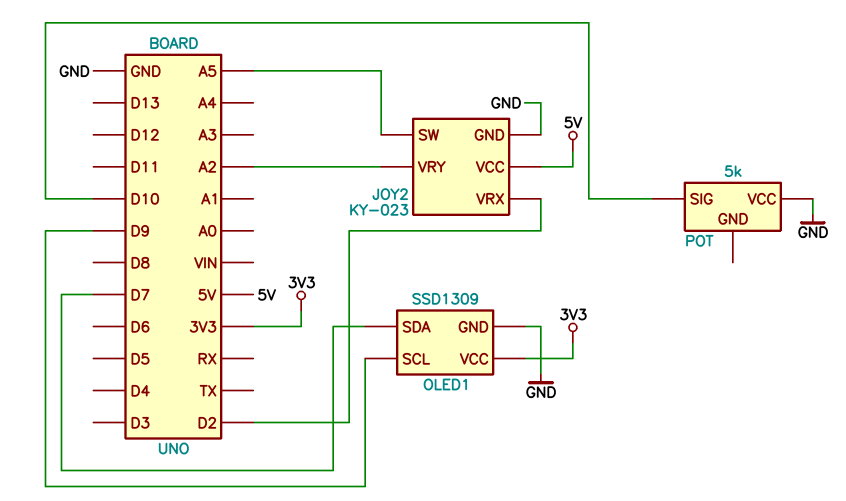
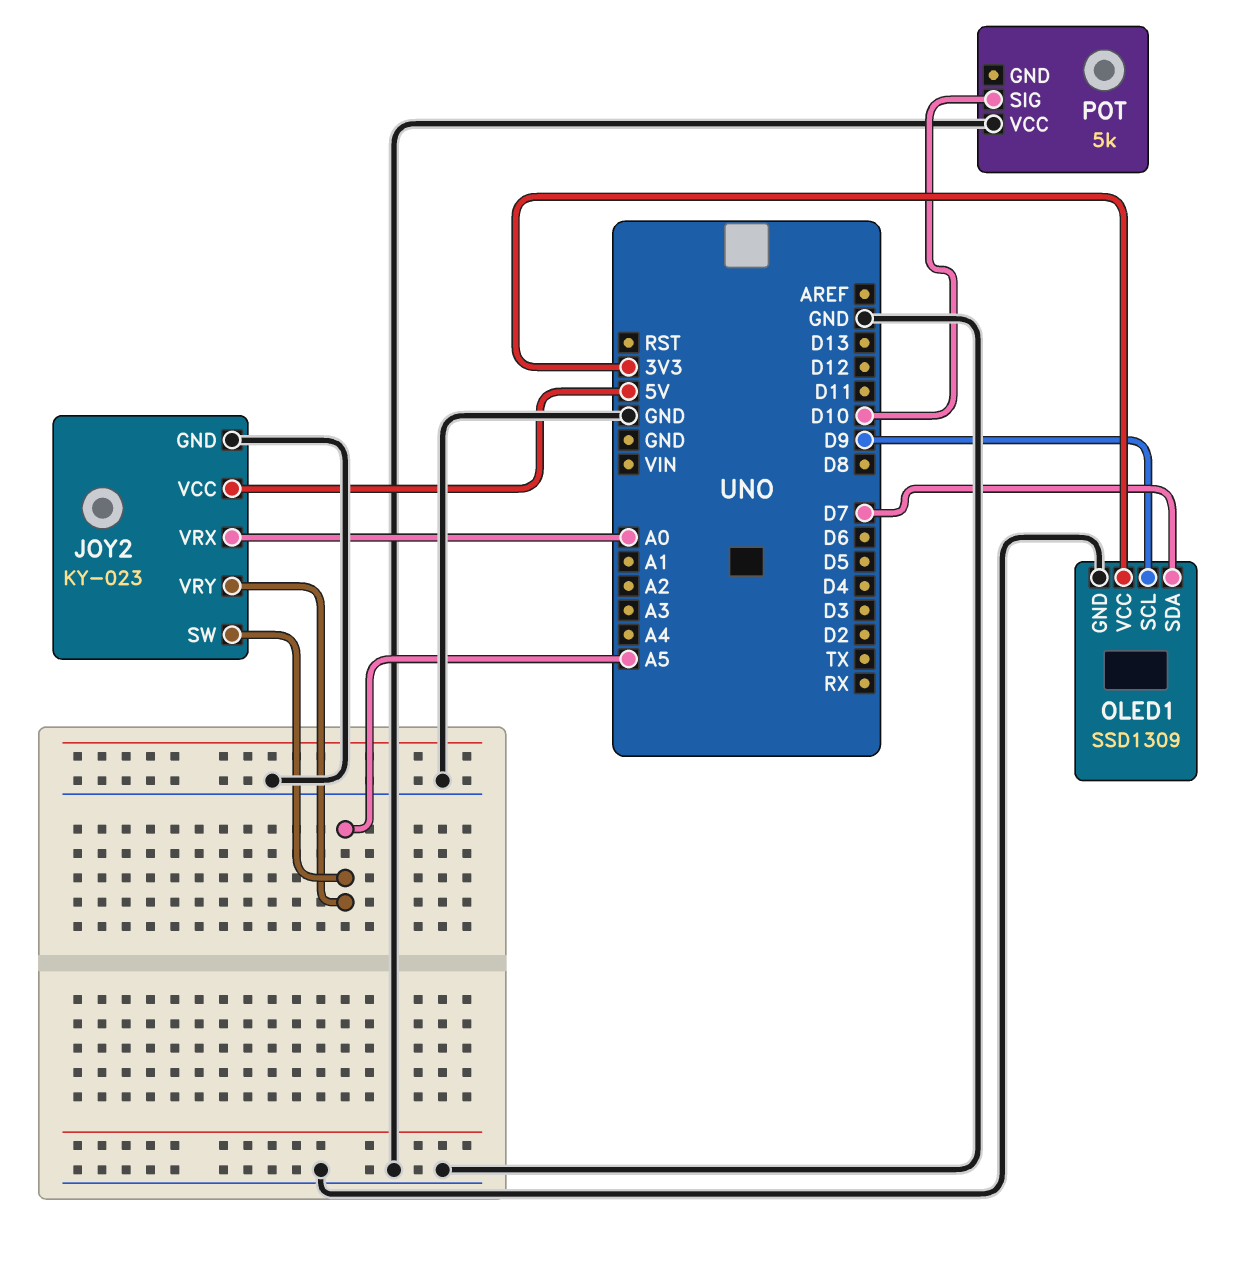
JOY2 pin VRX: D2 -> A0
JOY2 pin VRY: A2 -> A5

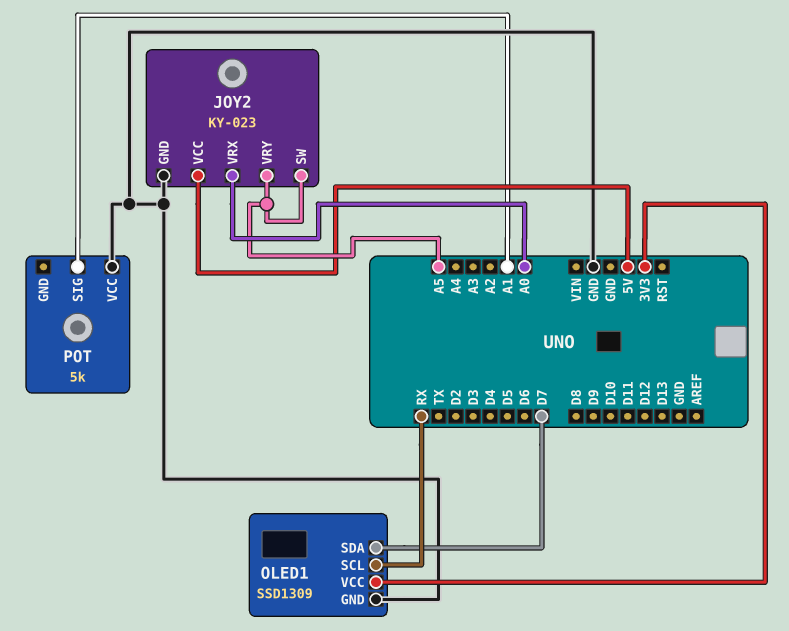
OLED1 pin SCL: D9 -> RX
POT pin SIG: D10 -> A1

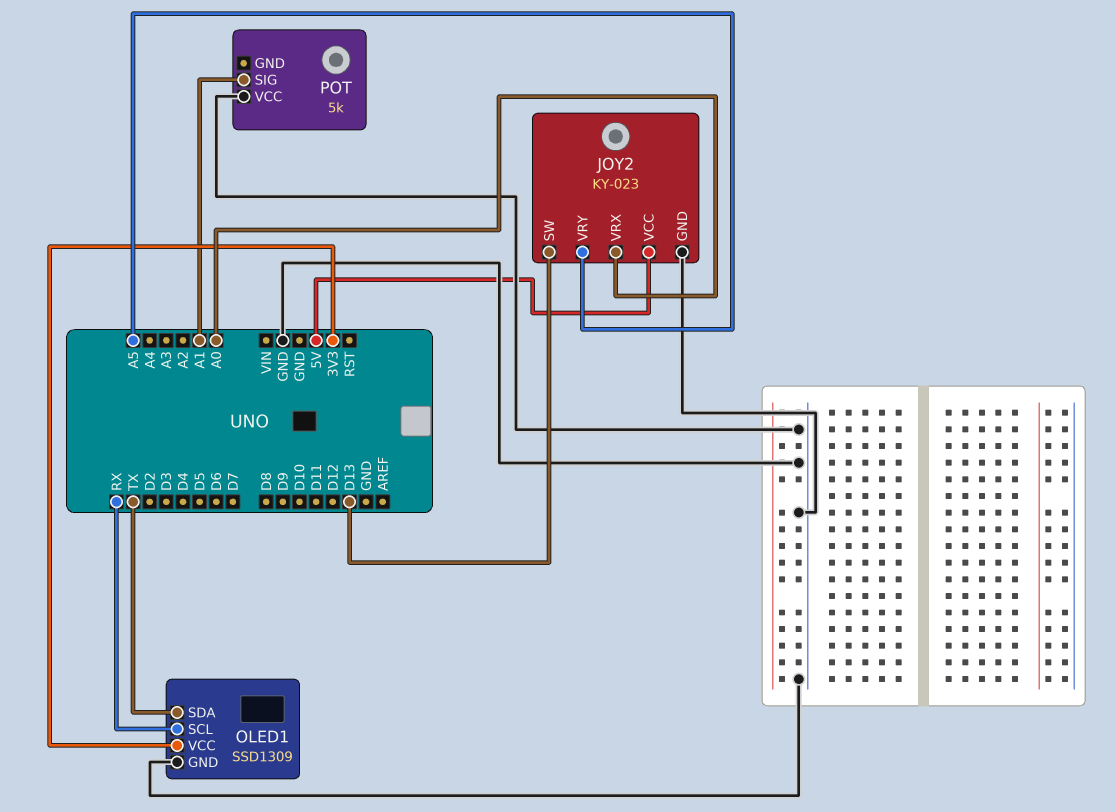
JOY2 pin SW: A5 -> D13
OLED1 pin SDA: D7 -> TX

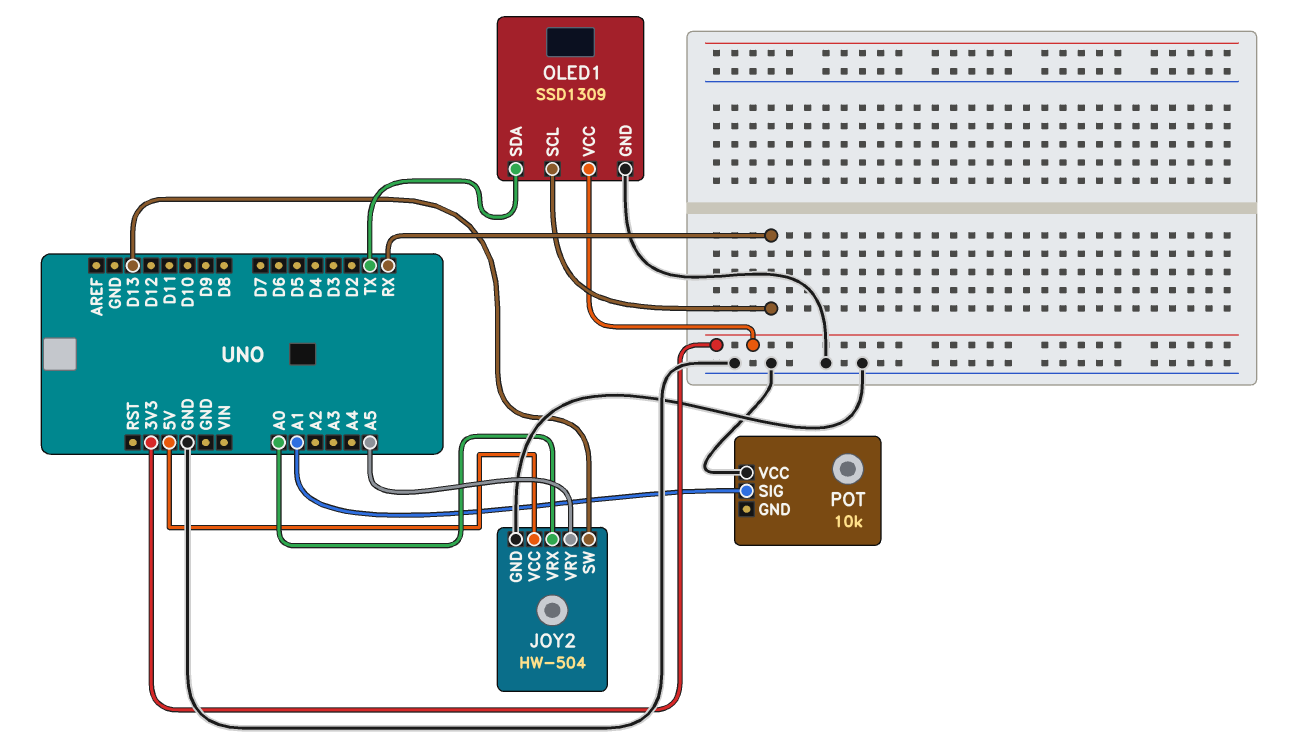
JOY2: KY-023 -> HW-504
POT: 5k -> 10k

